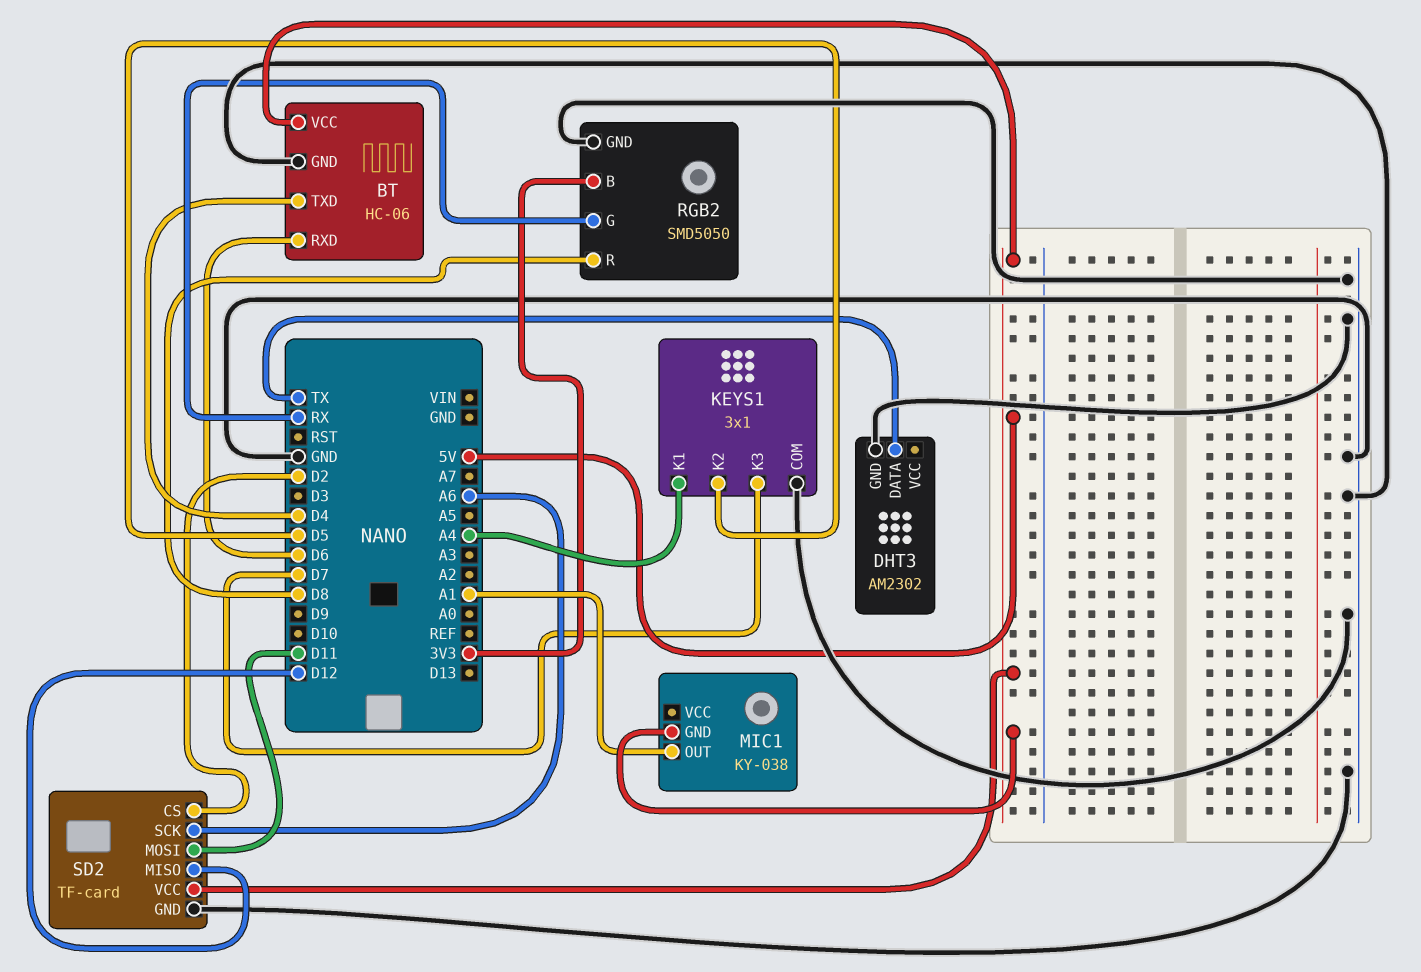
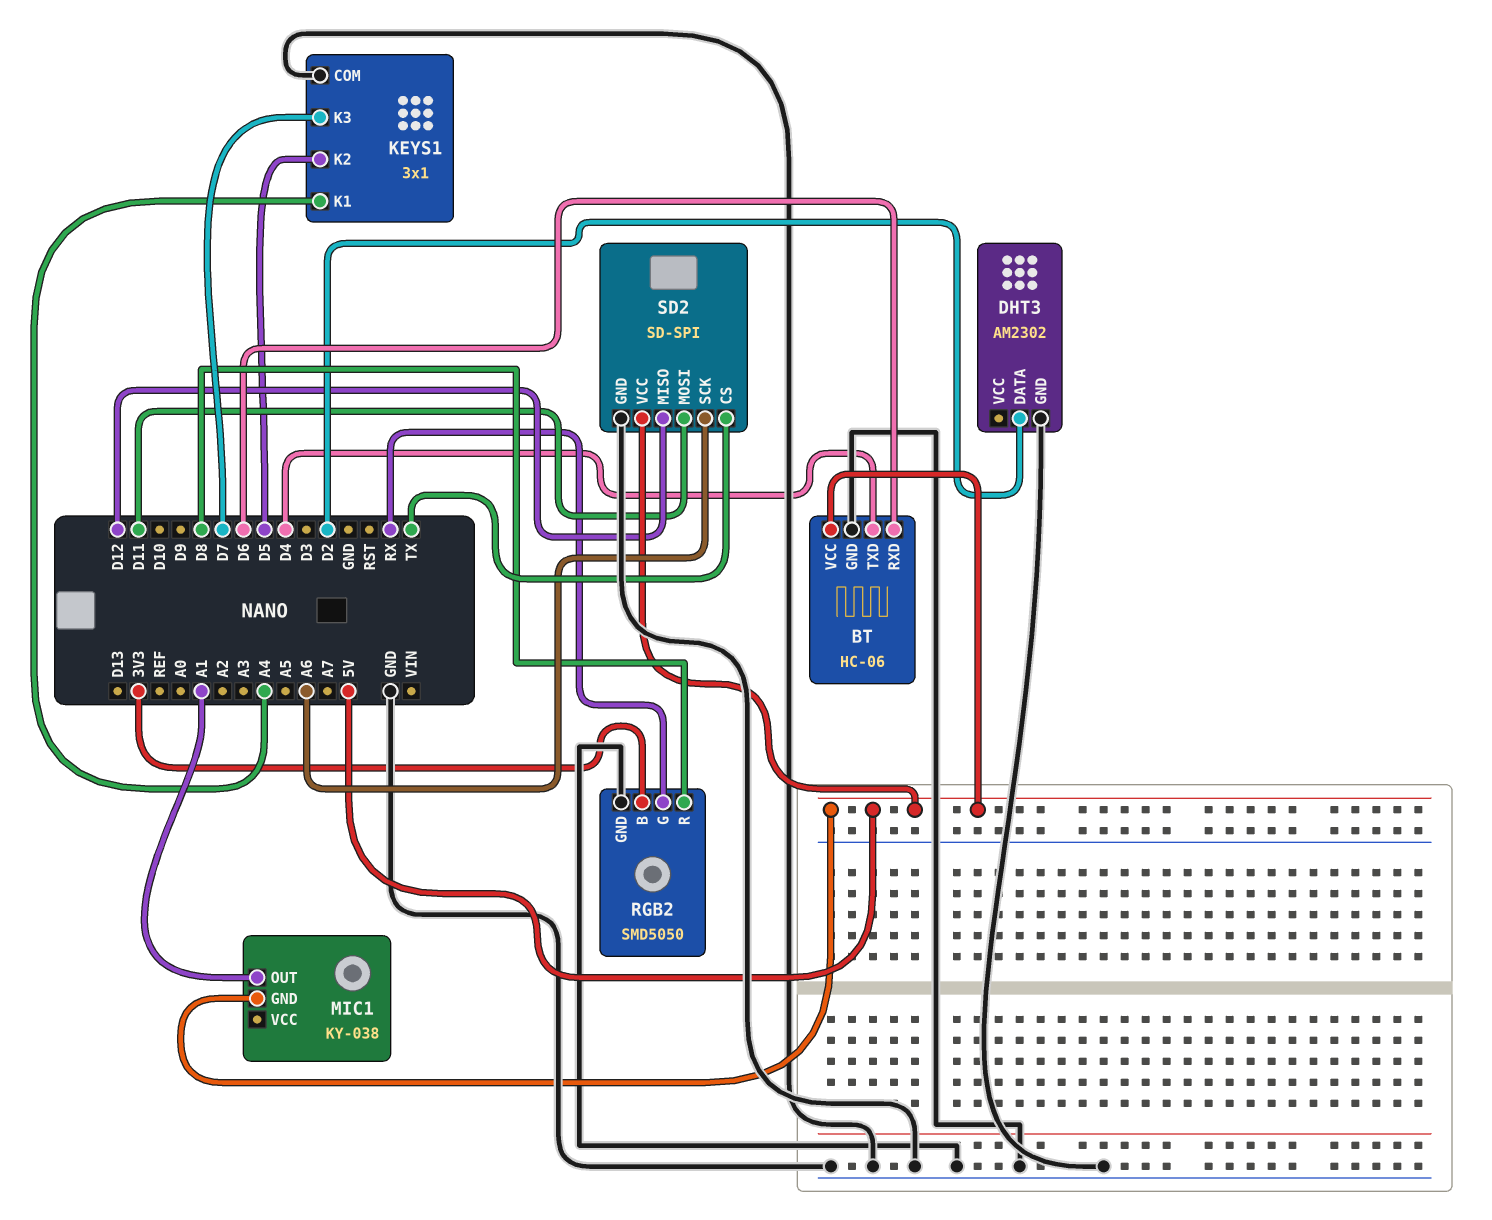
DHT3 pin DATA: TX -> D2
SD2: TF-card -> SD-SPI
SD2 pin CS: D2 -> TX

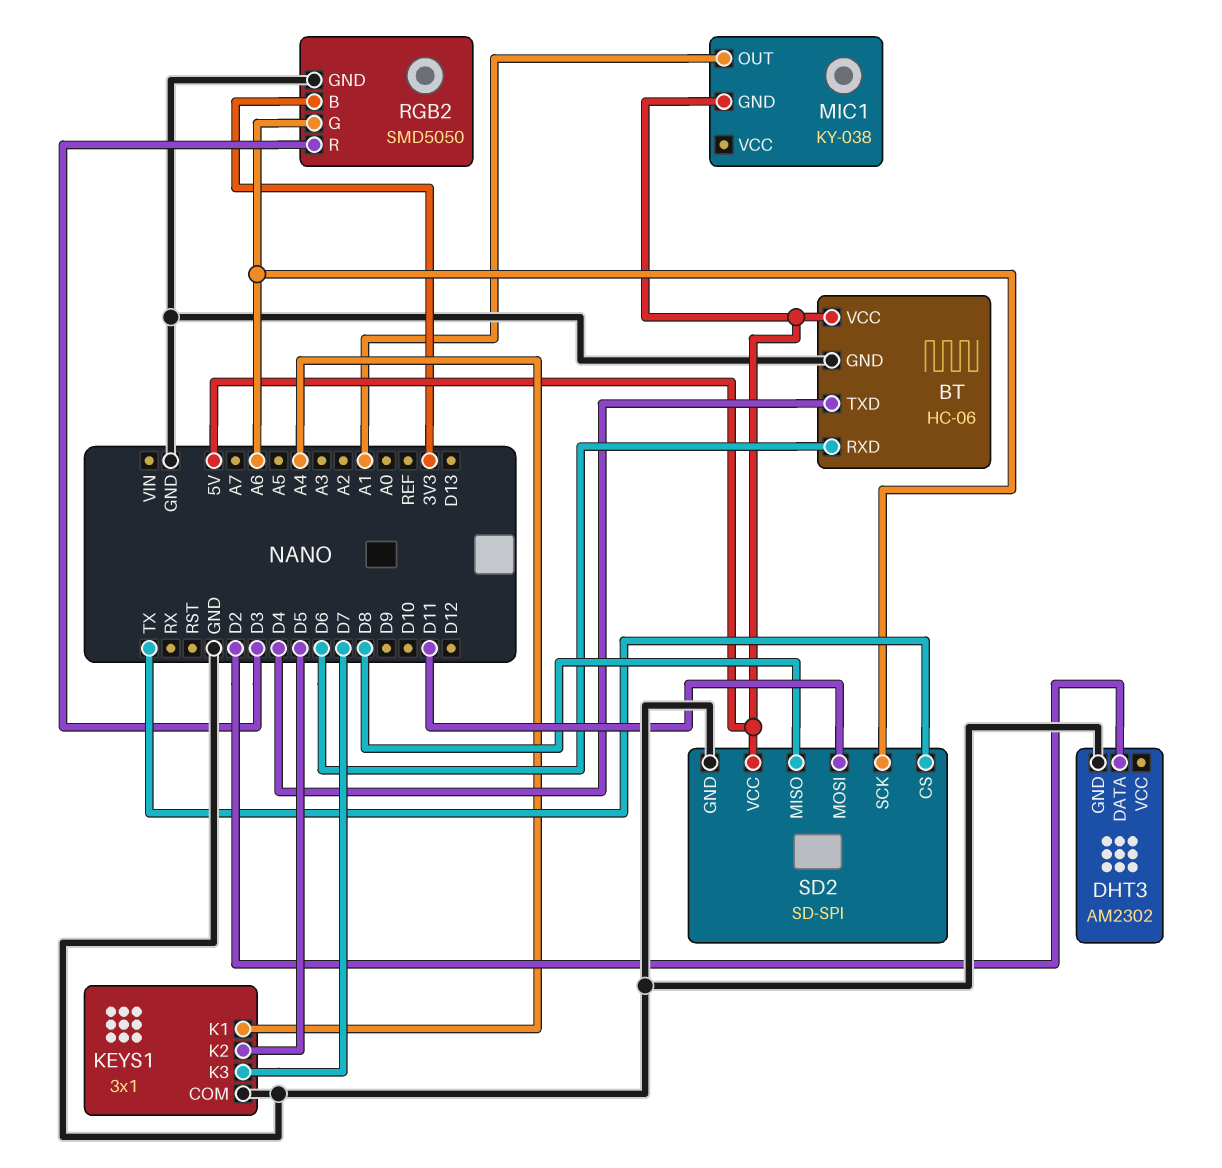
RGB2 pin G: RX -> A6
RGB2 pin R: D8 -> D3
SD2 pin MISO: D12 -> D8

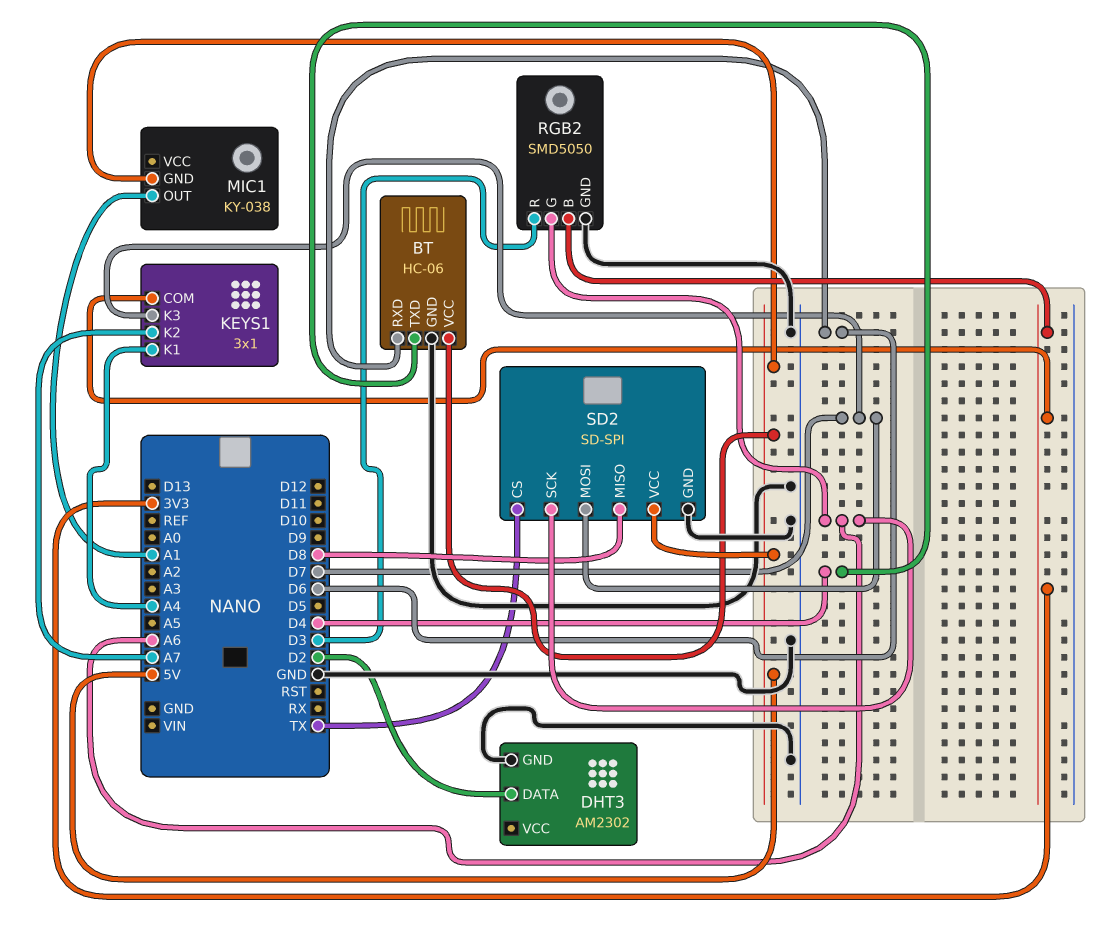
KEYS1 pin COM: GND -> 3V3
KEYS1 pin K2: D5 -> A7
SD2 pin MOSI: D11 -> D7

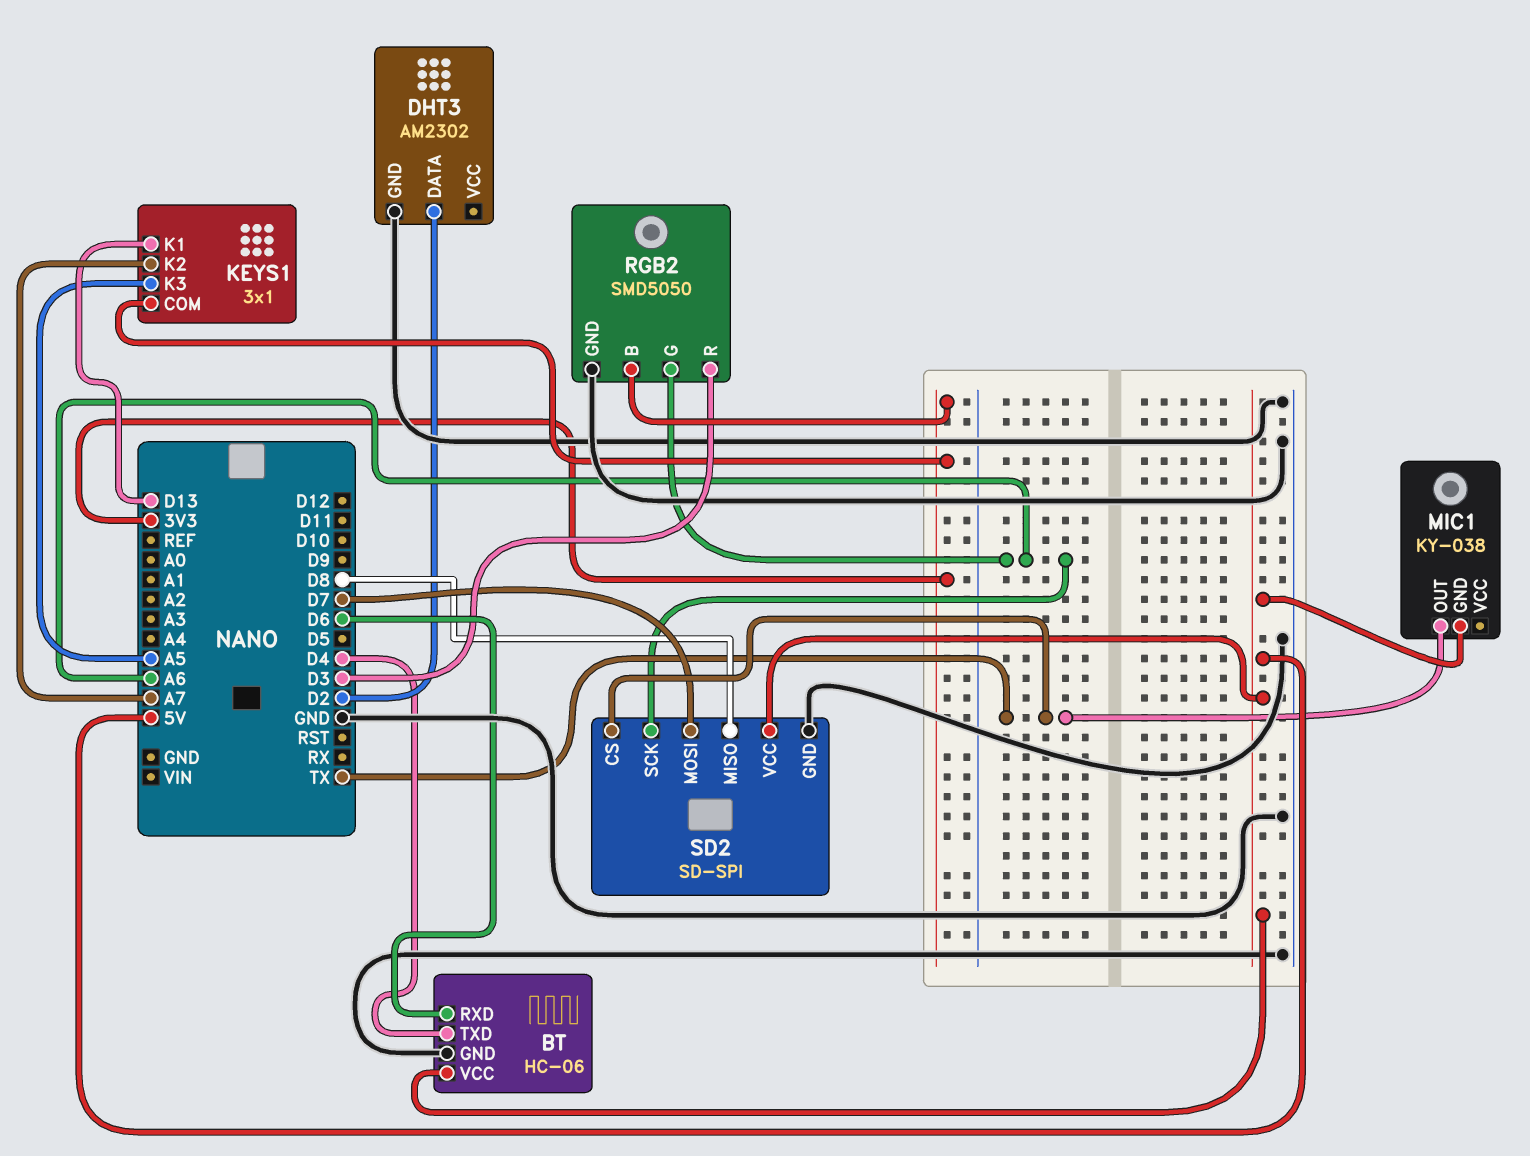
KEYS1 pin K1: A4 -> D13
KEYS1 pin K3: D7 -> A5
MIC1 pin OUT: A1 -> TX

